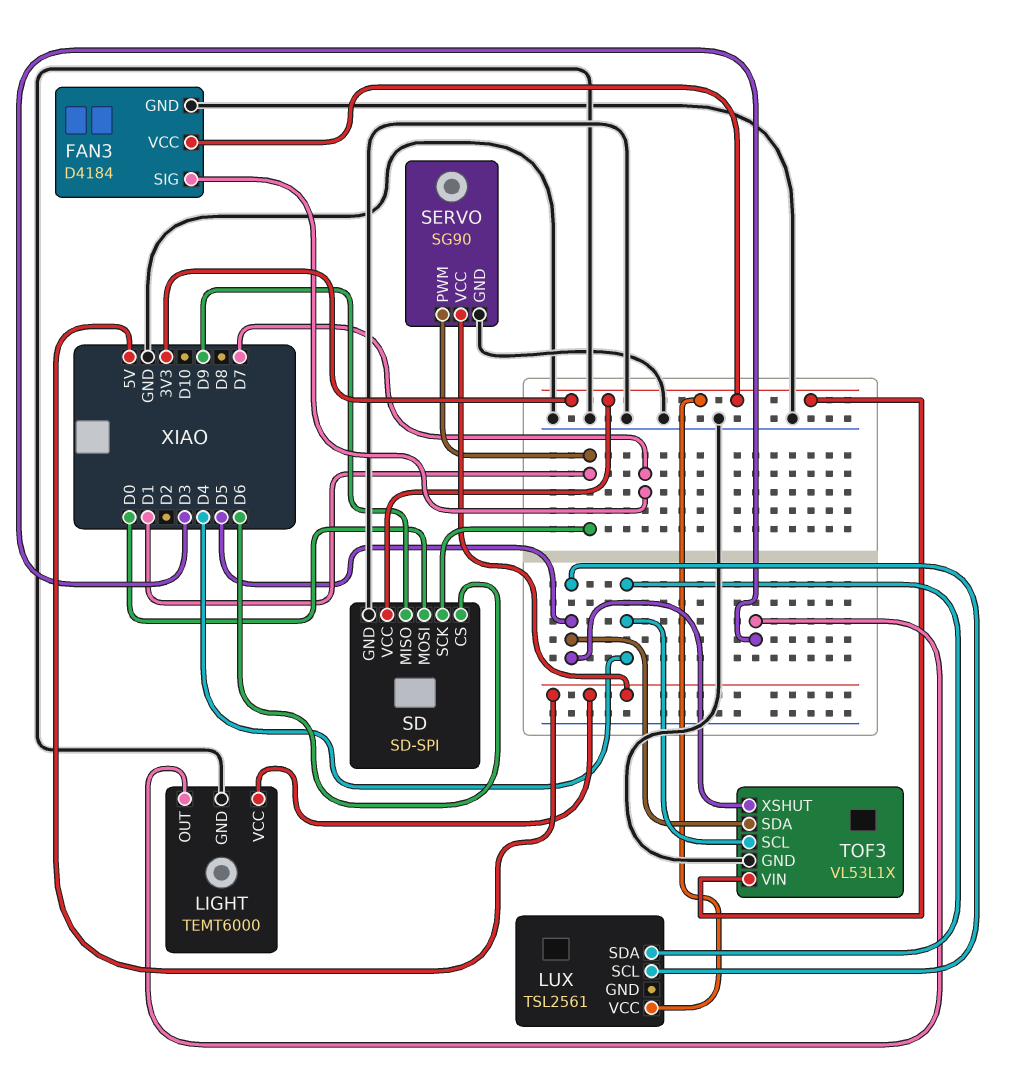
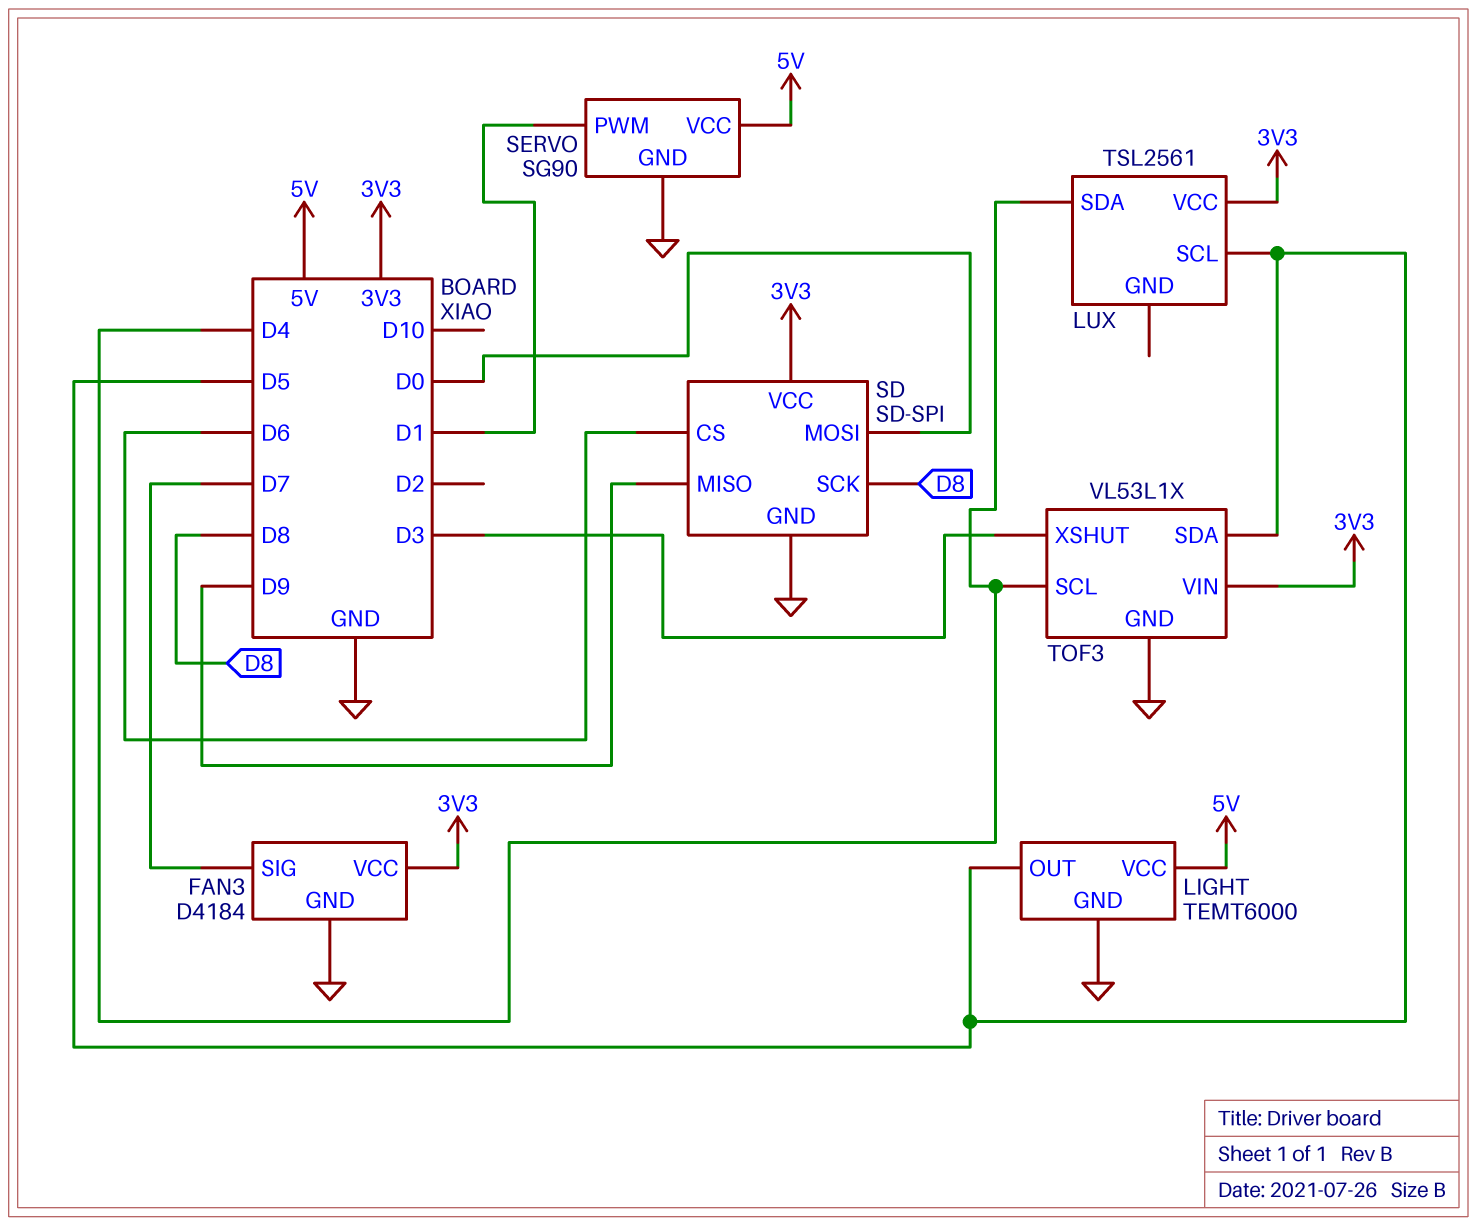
LIGHT pin OUT: D3 -> D5
SD pin SCK: D1 -> D8
TOF3 pin XSHUT: D5 -> D3

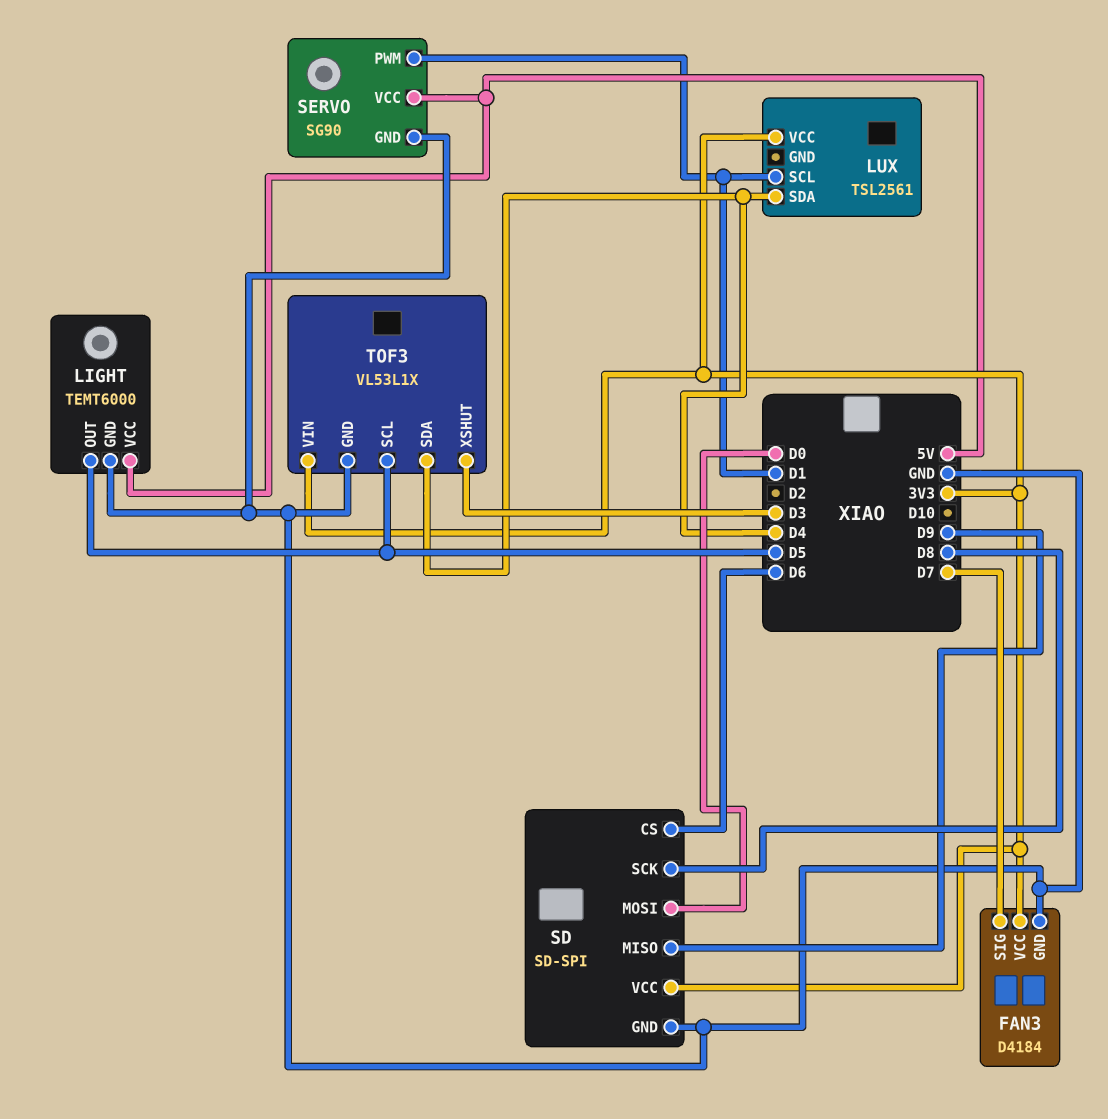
LUX pin SCL: D5 -> D1
TOF3 pin SCL: D4 -> D5
TOF3 pin SDA: D5 -> D4

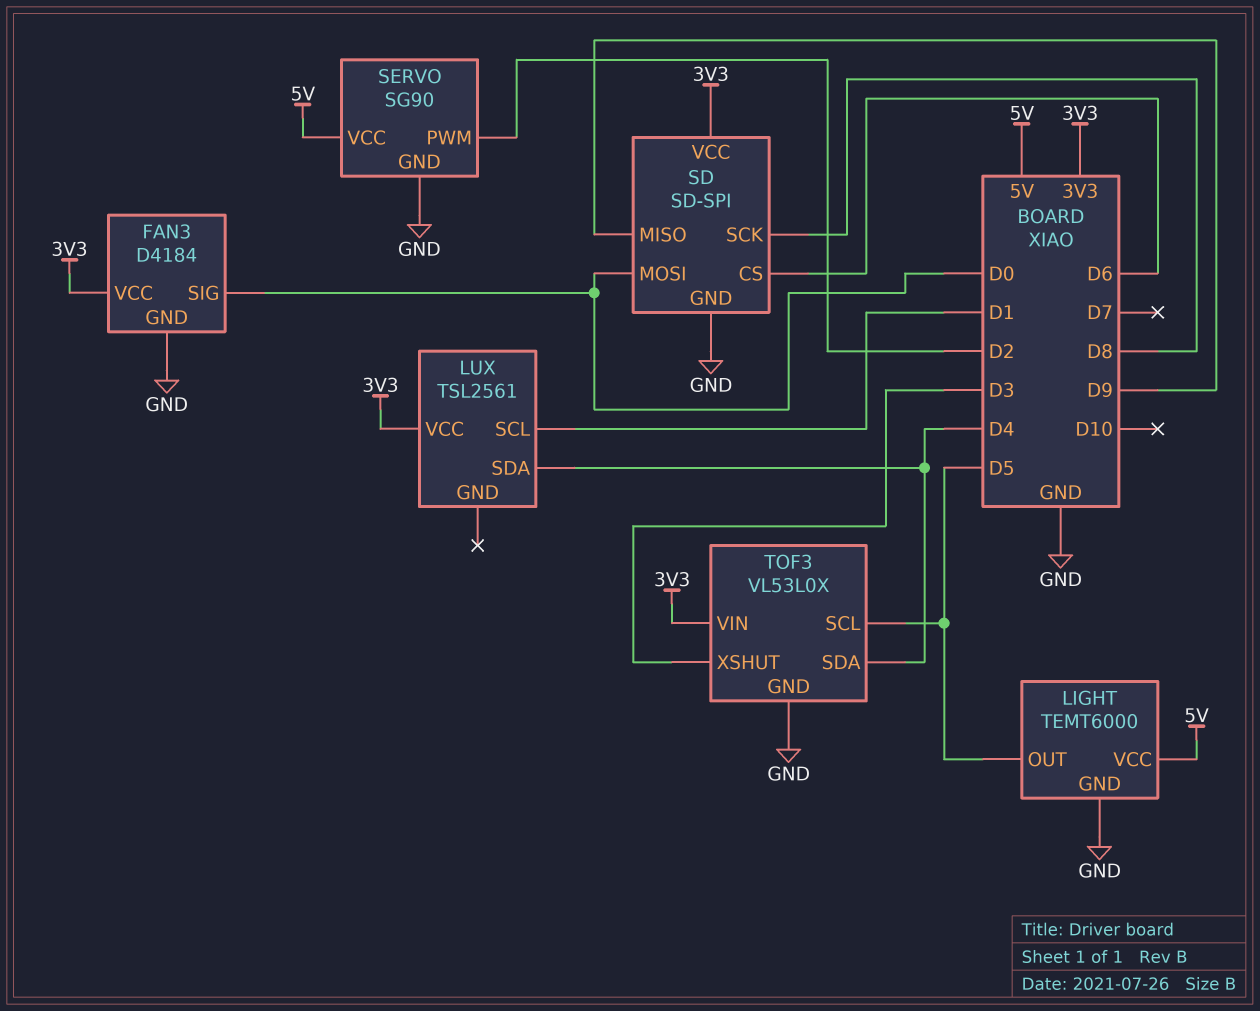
FAN3 pin SIG: D7 -> D0
SERVO pin PWM: D1 -> D2
TOF3: VL53L1X -> VL53L0X

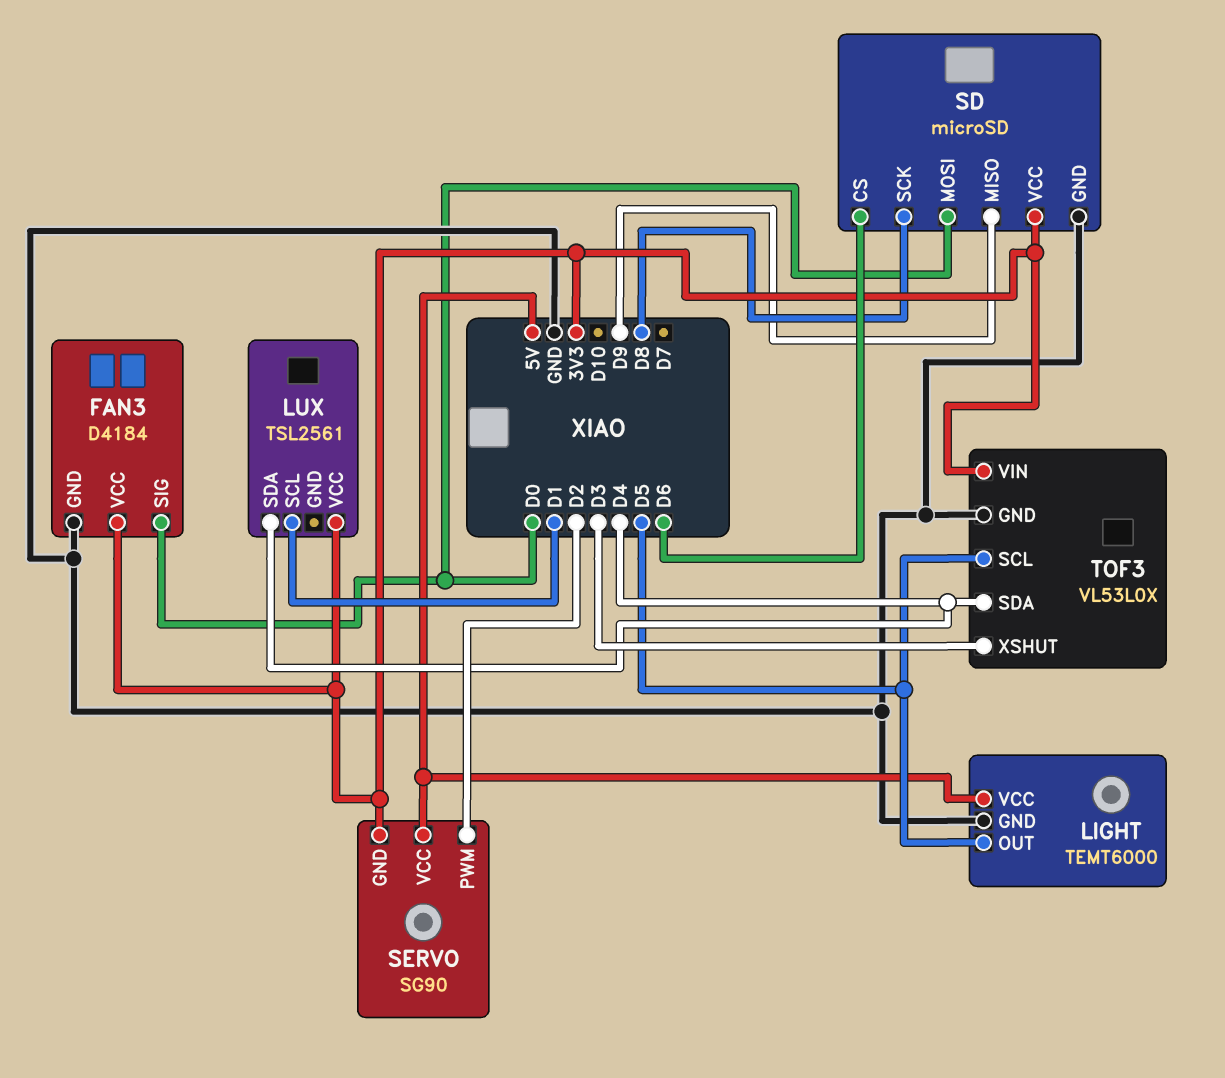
SD: SD-SPI -> microSD
SERVO pin GND: GND -> 3V3

